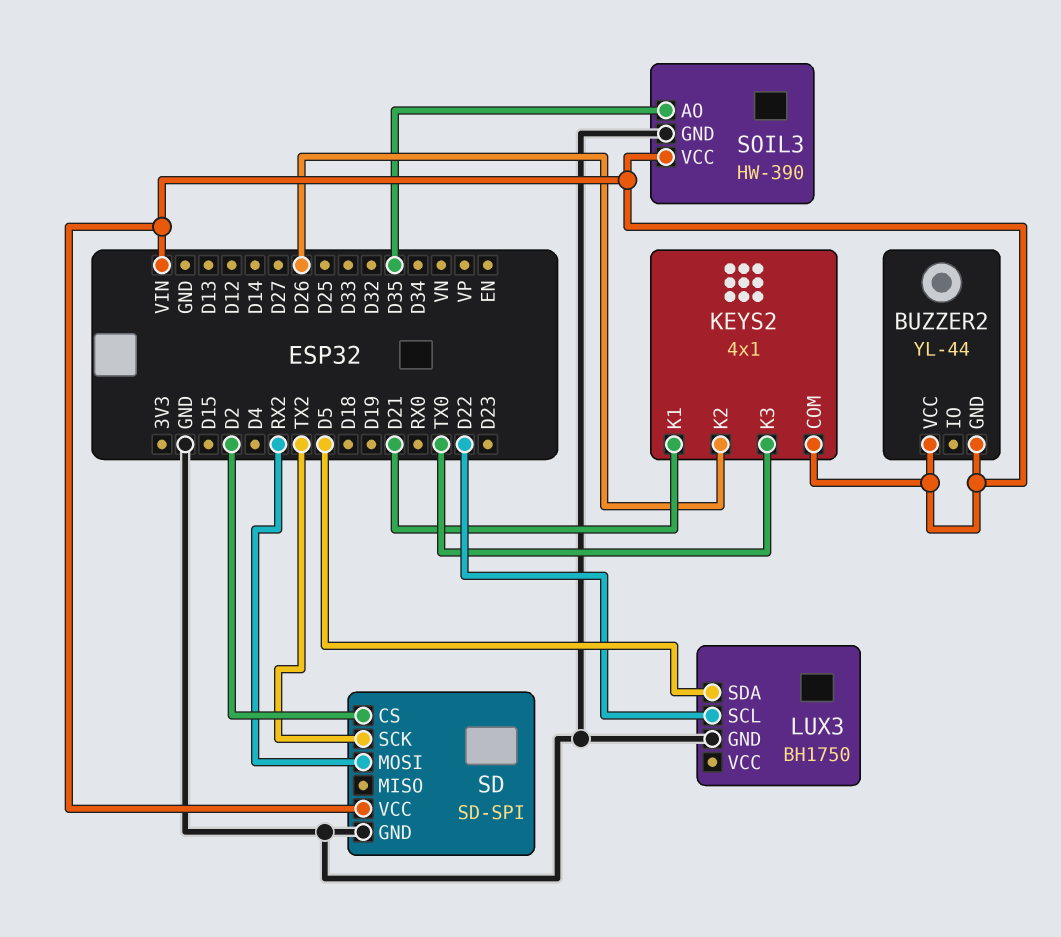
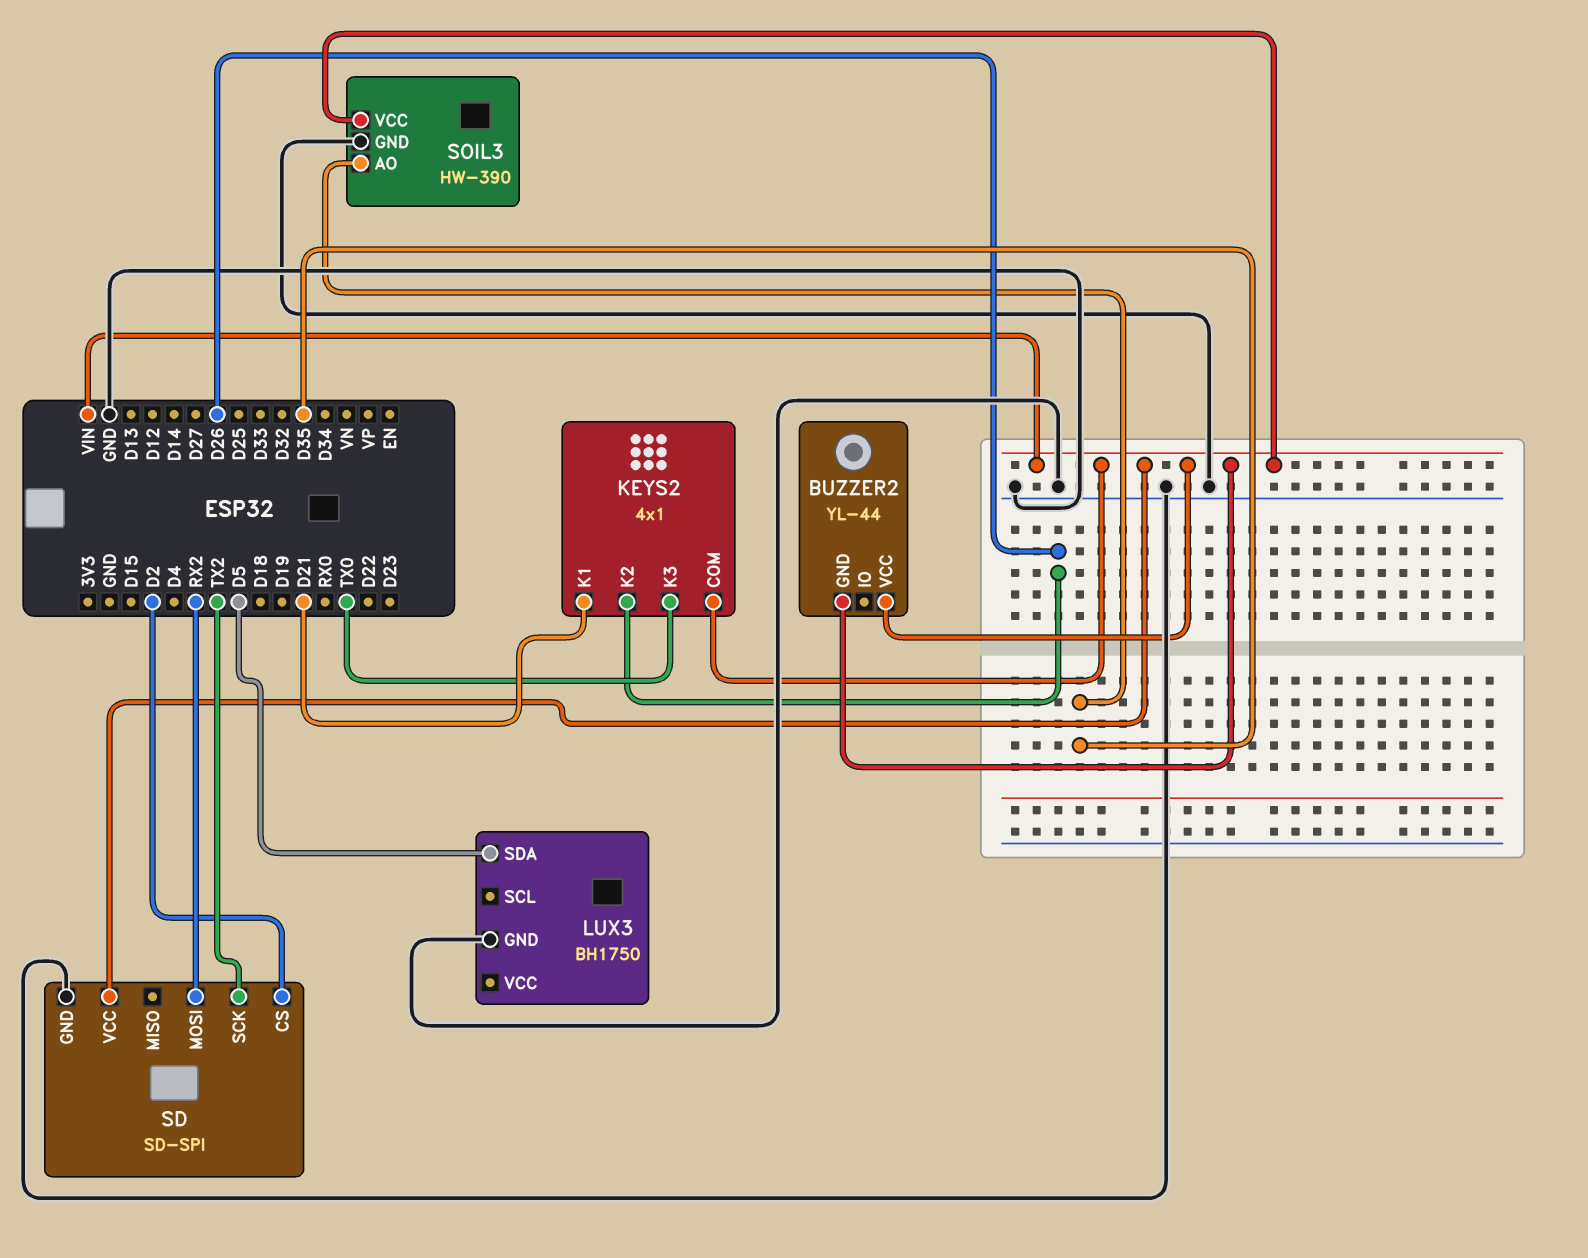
LUX3 pin SCL: D22 -> none

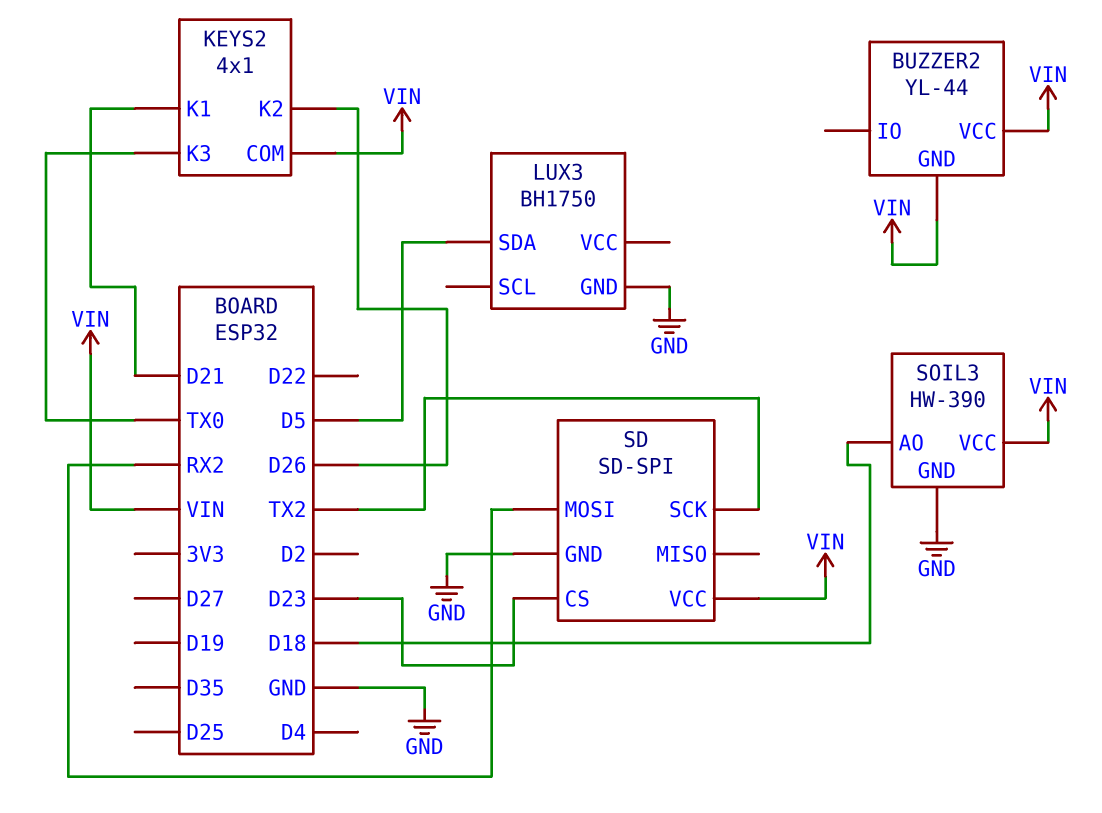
SD pin CS: D2 -> D23
SOIL3 pin AO: D35 -> D18

